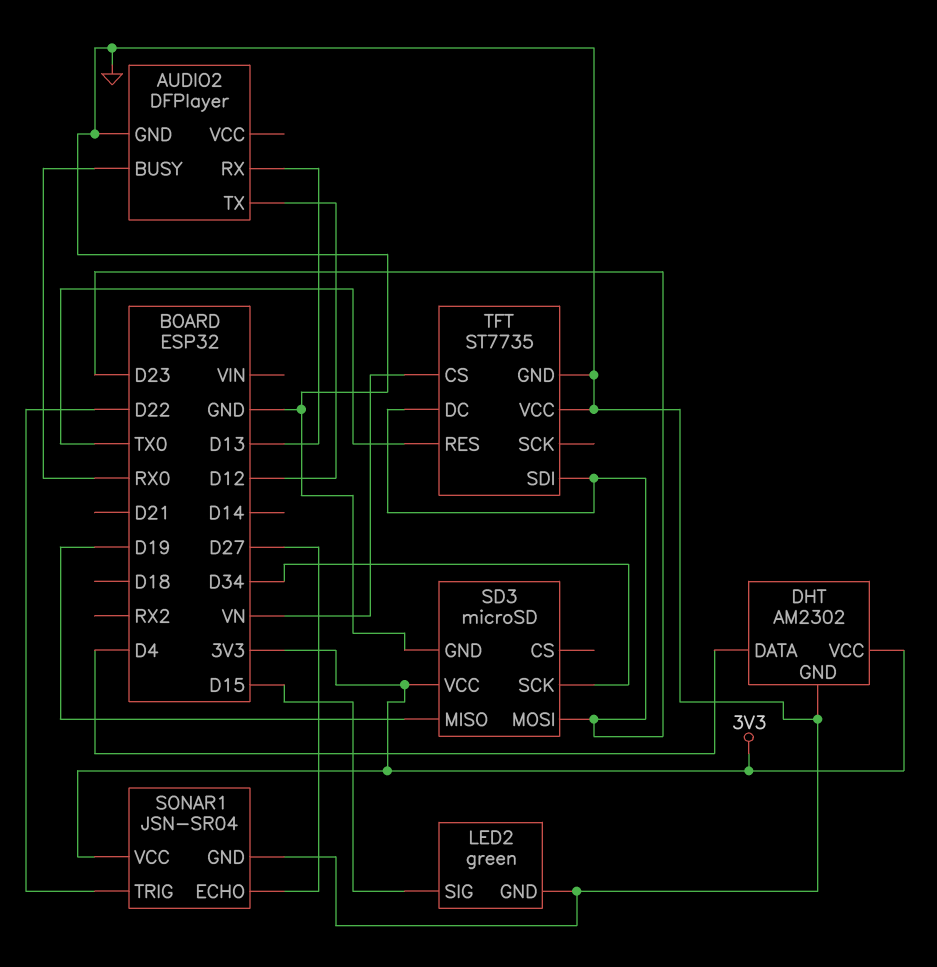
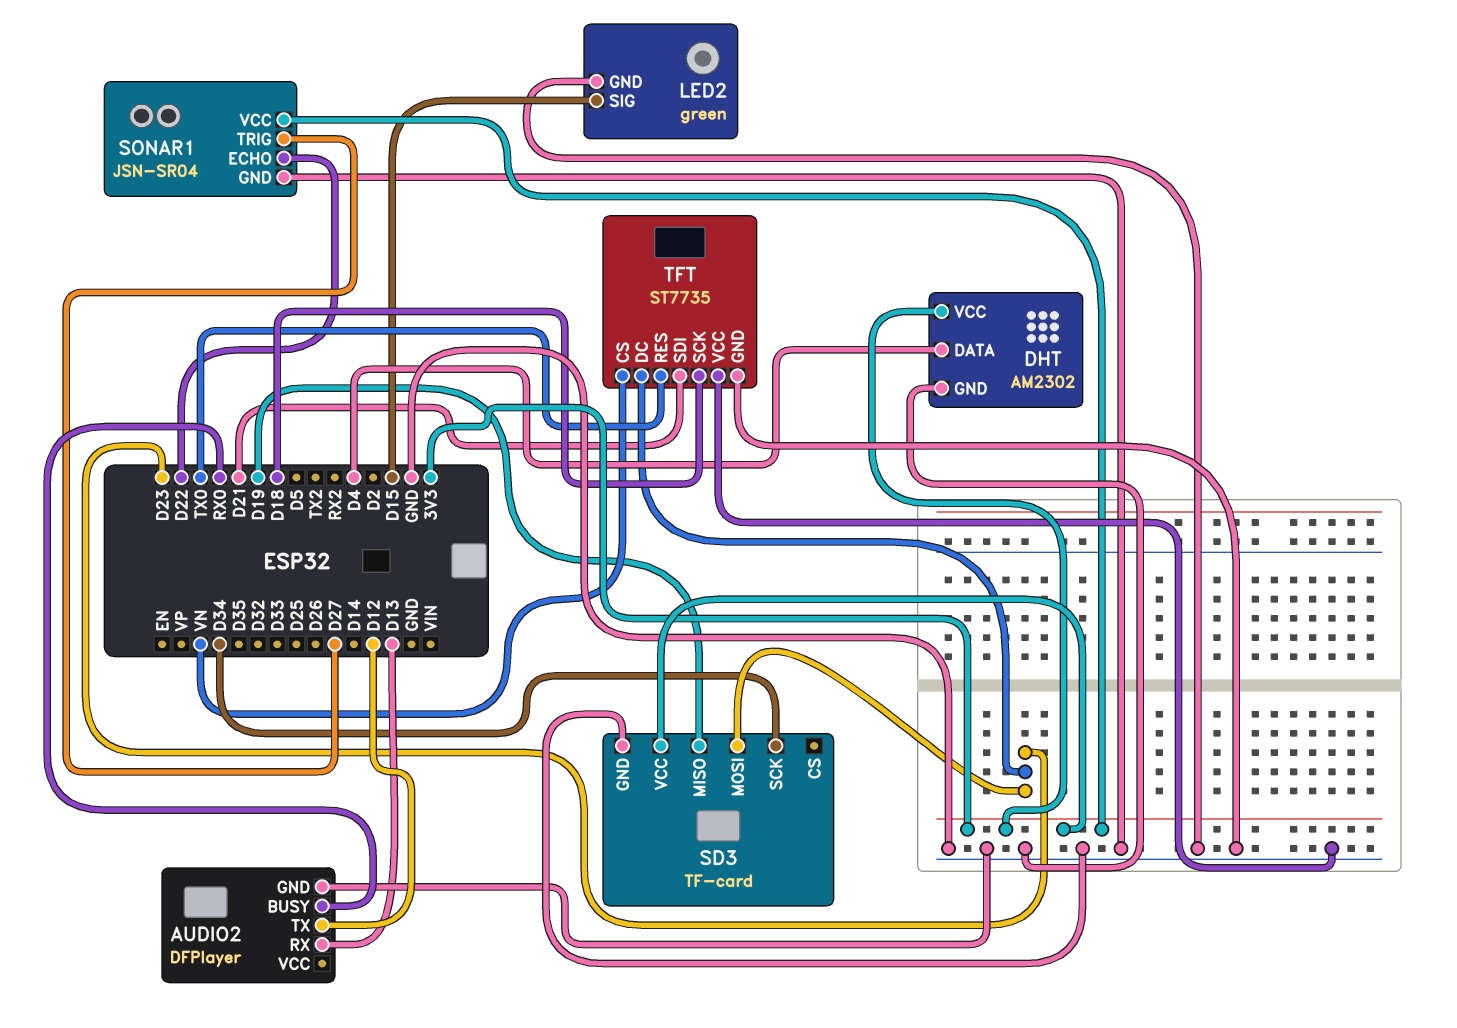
SD3: microSD -> TF-card
SONAR1 pin ECHO: D27 -> D22
SONAR1 pin TRIG: D22 -> D27
TFT pin SCK: none -> D18
TFT pin SDI: D23 -> D21

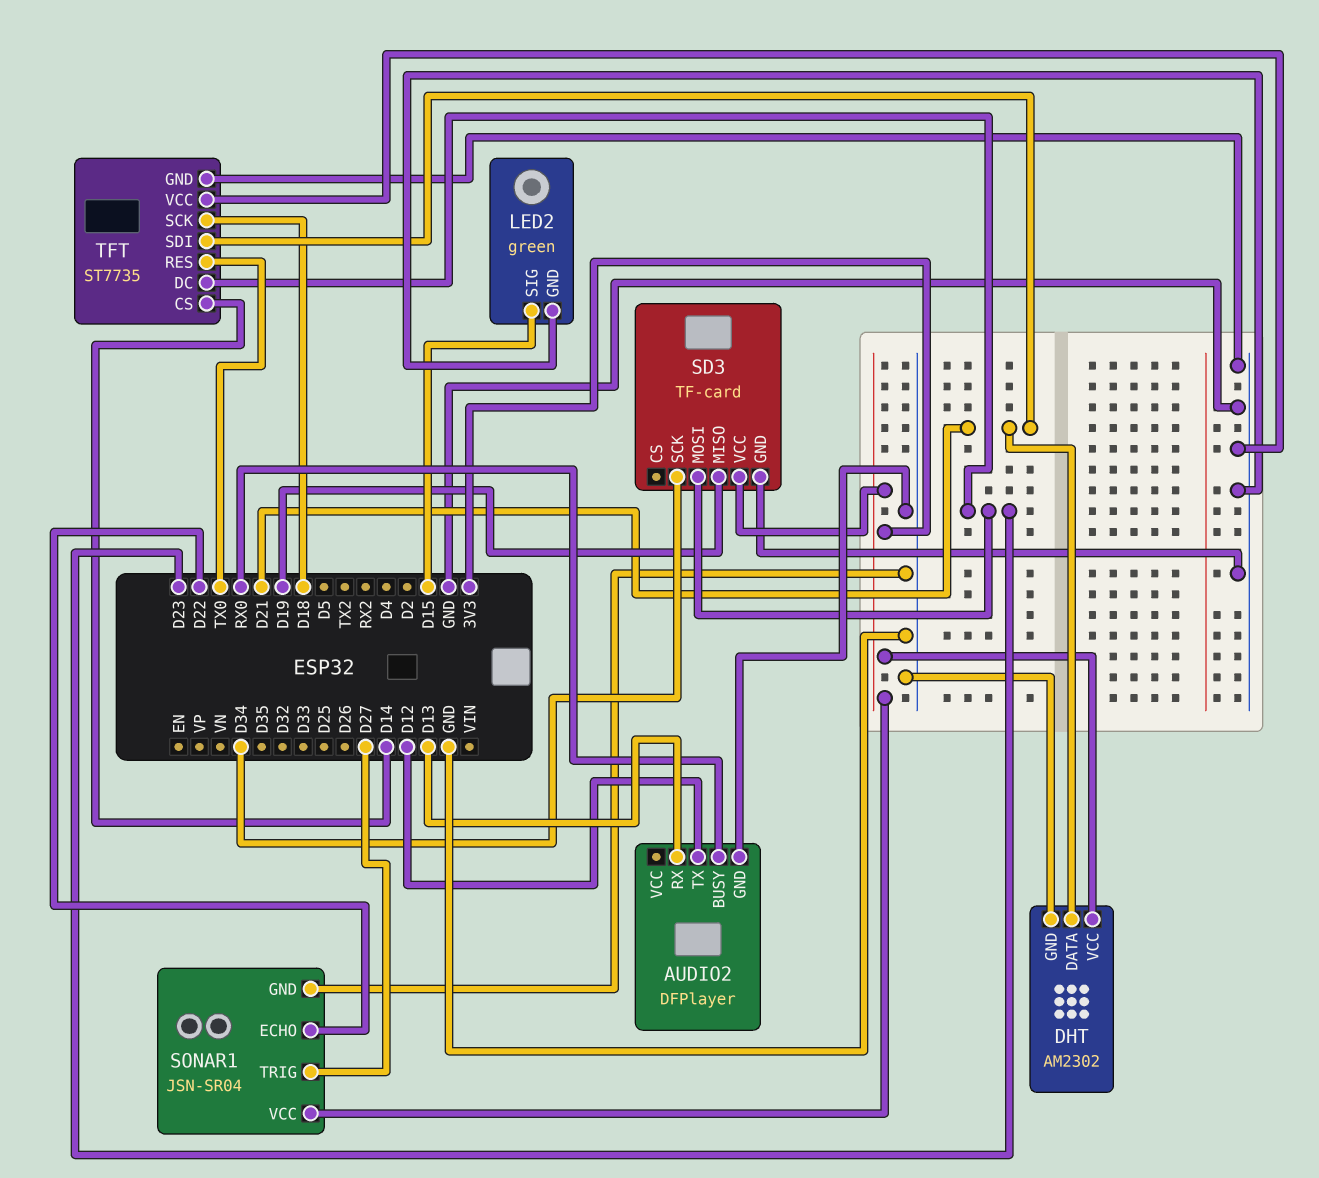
DHT pin DATA: D4 -> D21
TFT pin CS: VN -> D14

